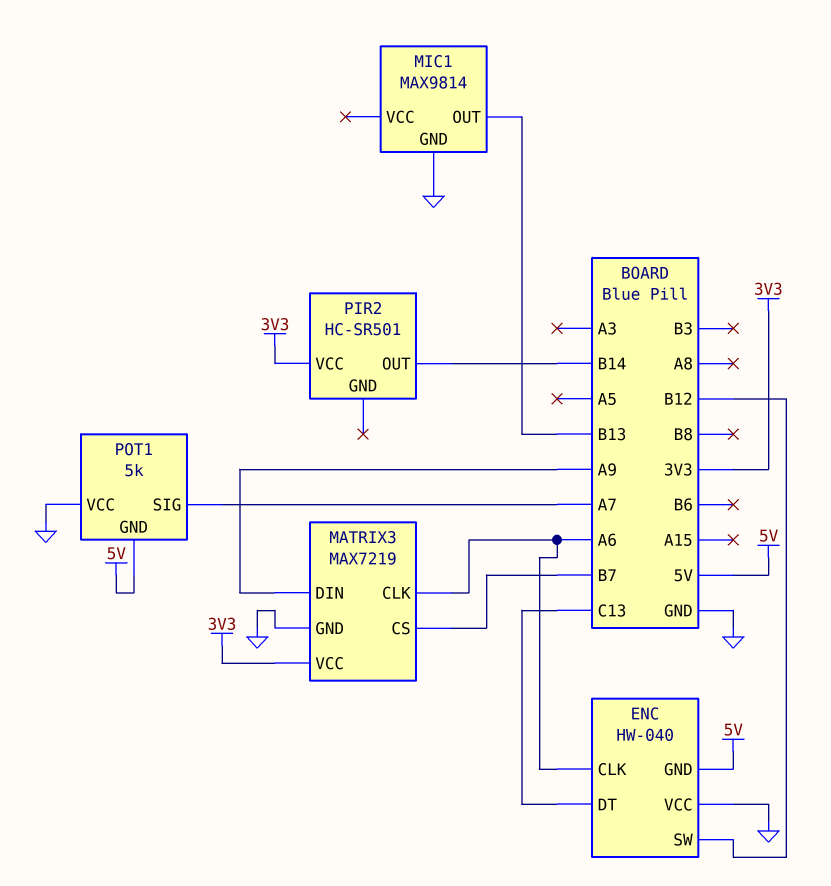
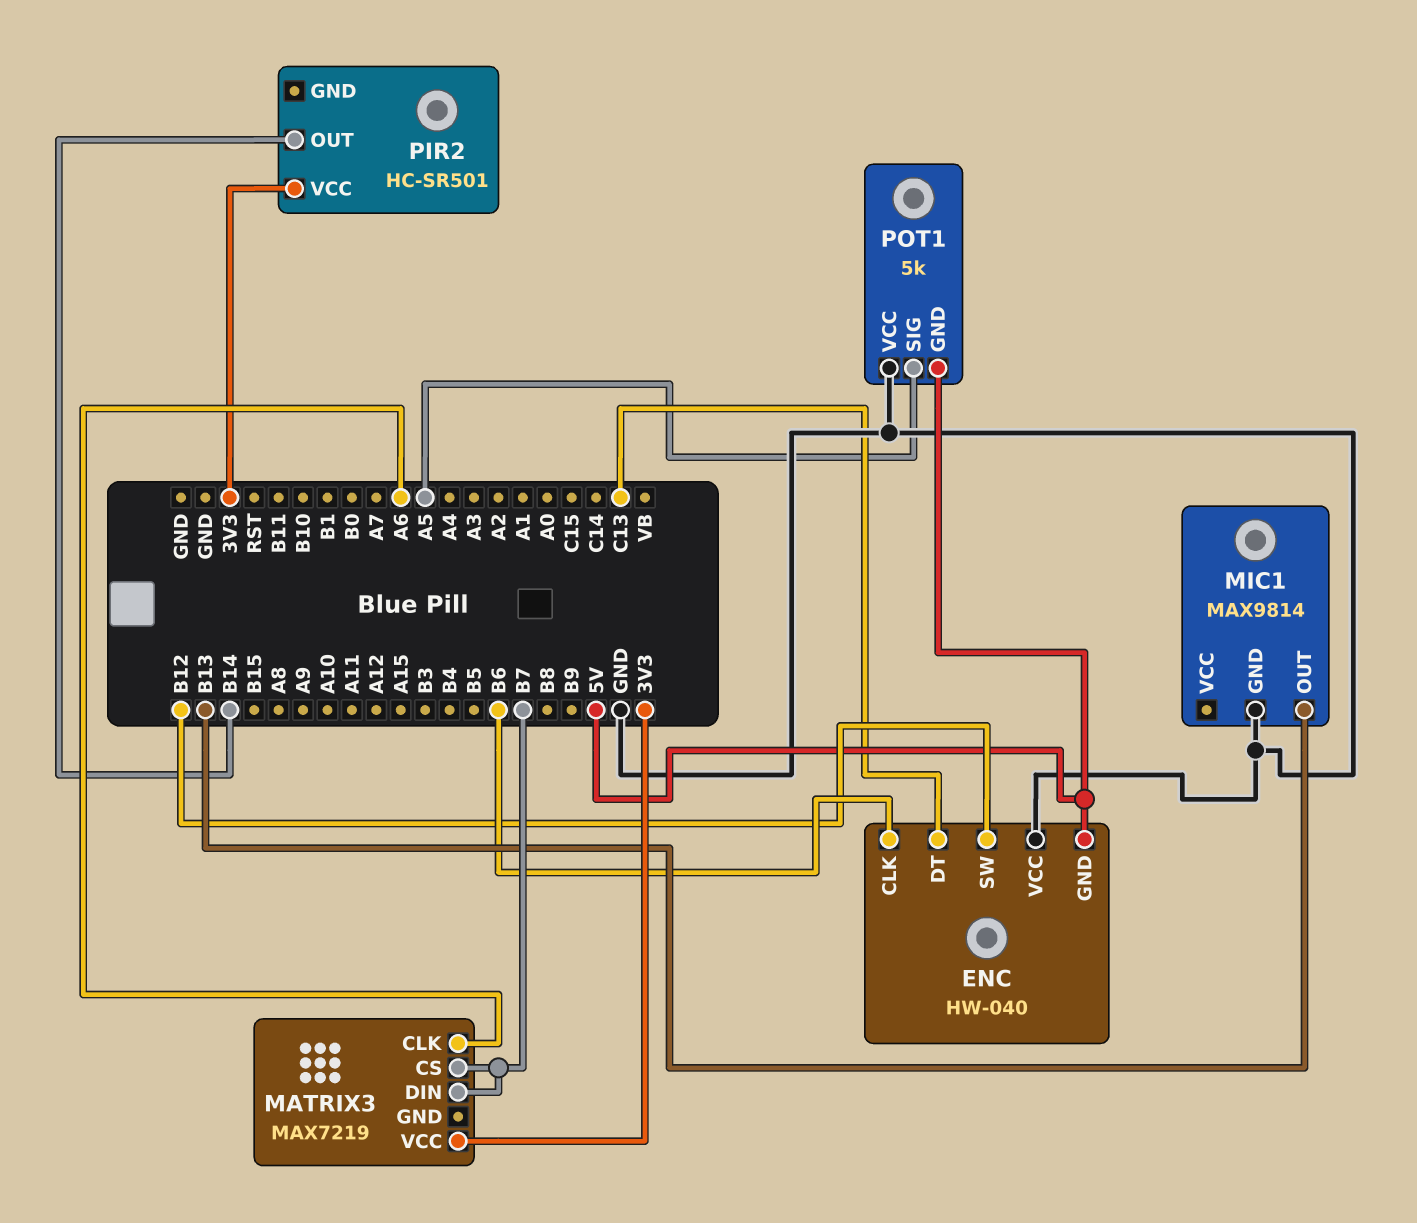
ENC pin CLK: A6 -> B6
MATRIX3 pin DIN: A9 -> B7
MATRIX3 pin GND: GND -> none
POT1 pin SIG: A7 -> A5

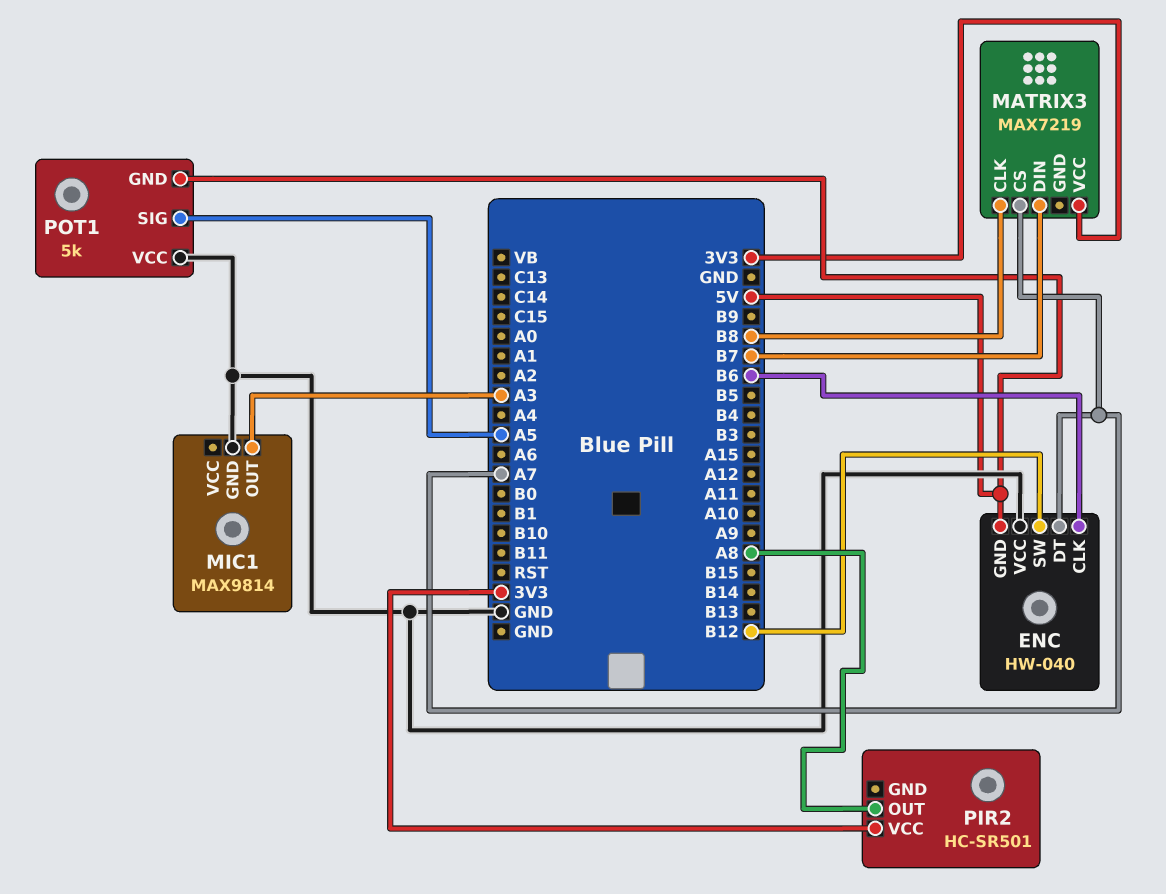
ENC pin DT: C13 -> A7
MATRIX3 pin CLK: A6 -> B8
MATRIX3 pin CS: B7 -> A7
MIC1 pin OUT: B13 -> A3
PIR2 pin OUT: B14 -> A8

